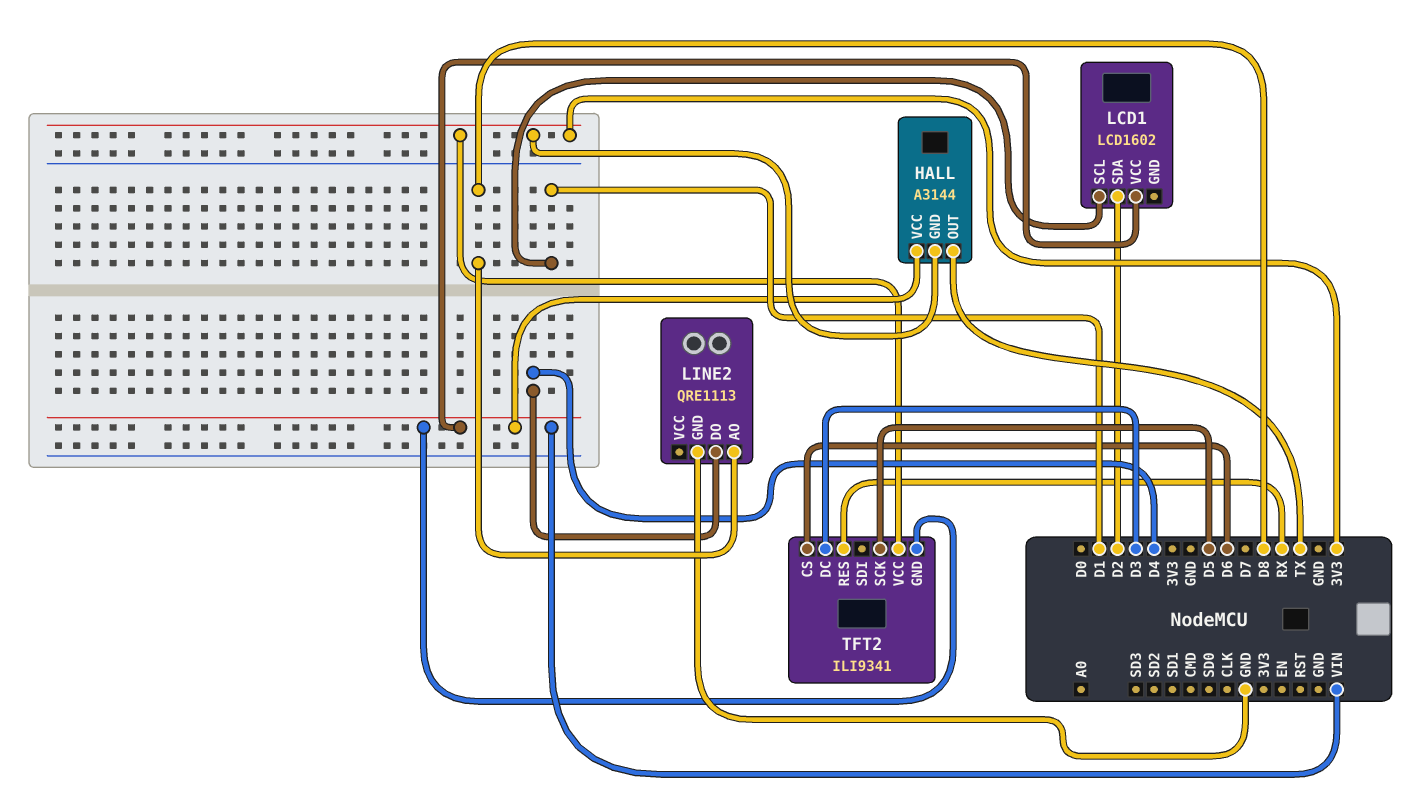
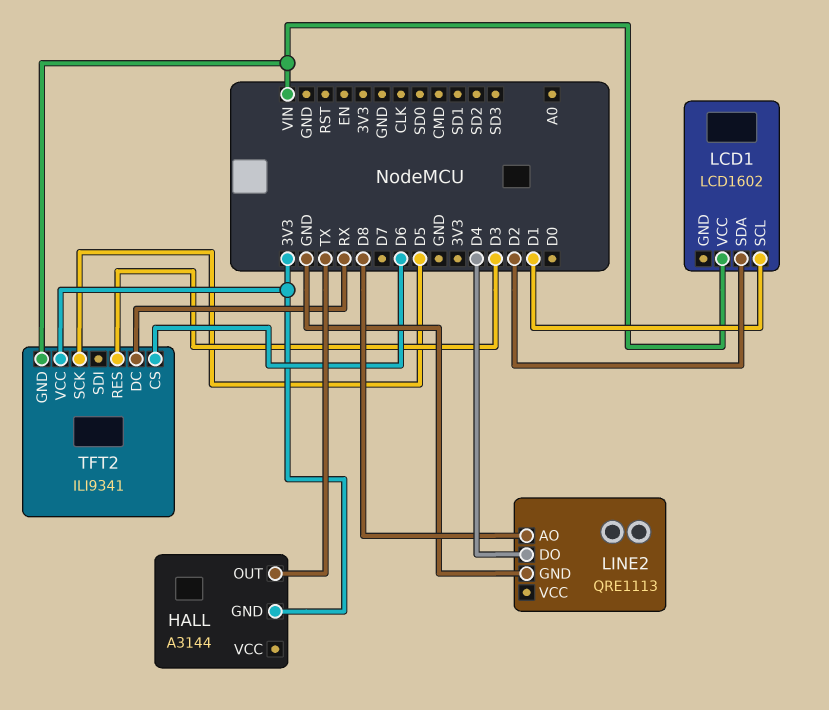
HALL pin VCC: VIN -> none
TFT2 pin DC: D3 -> RX
TFT2 pin RES: RX -> D3

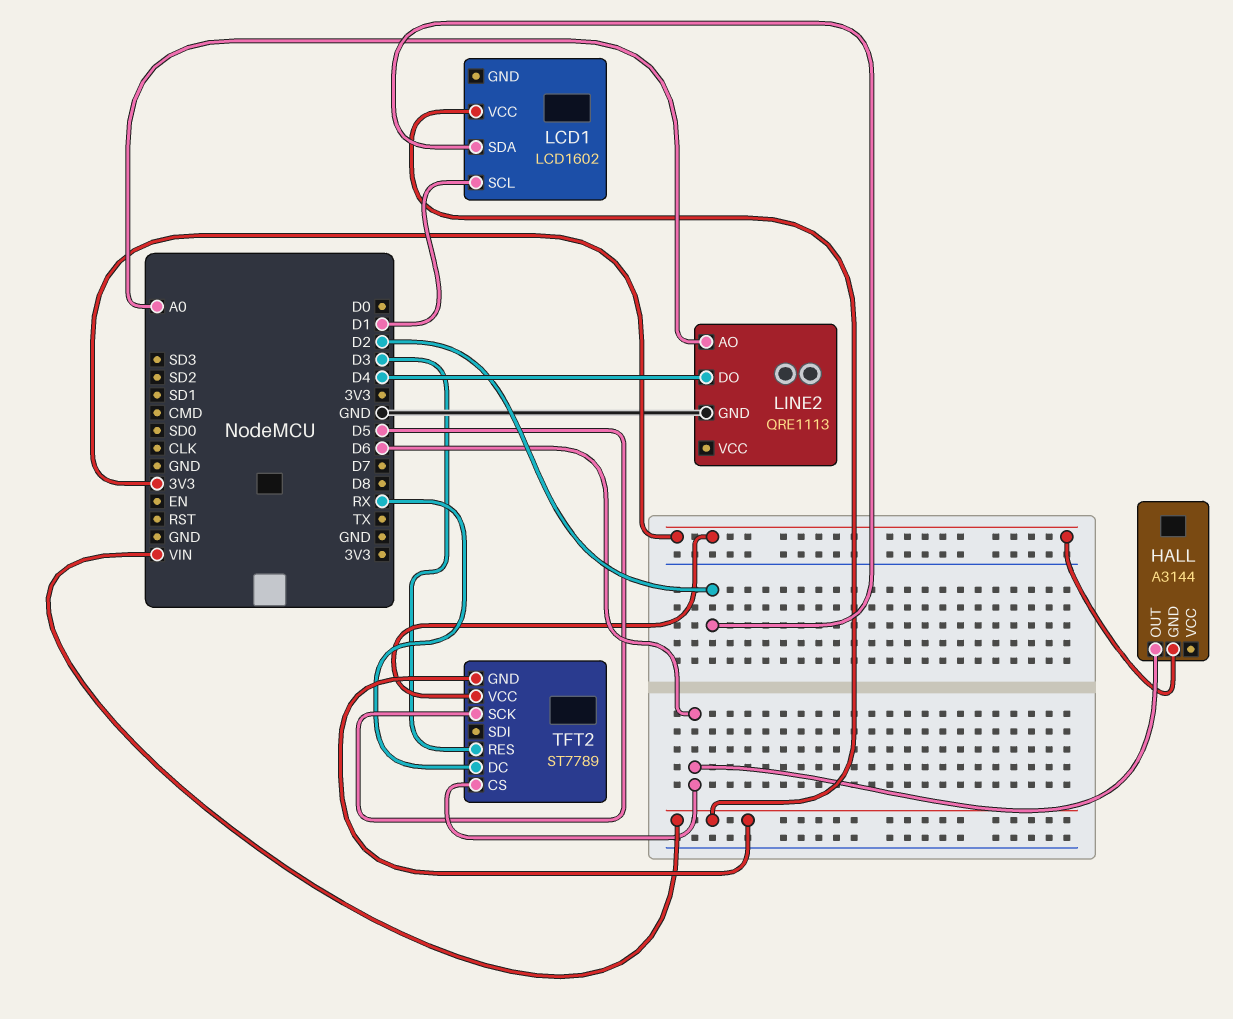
HALL pin OUT: TX -> D6
LINE2 pin AO: D8 -> A0
TFT2: ILI9341 -> ST7789

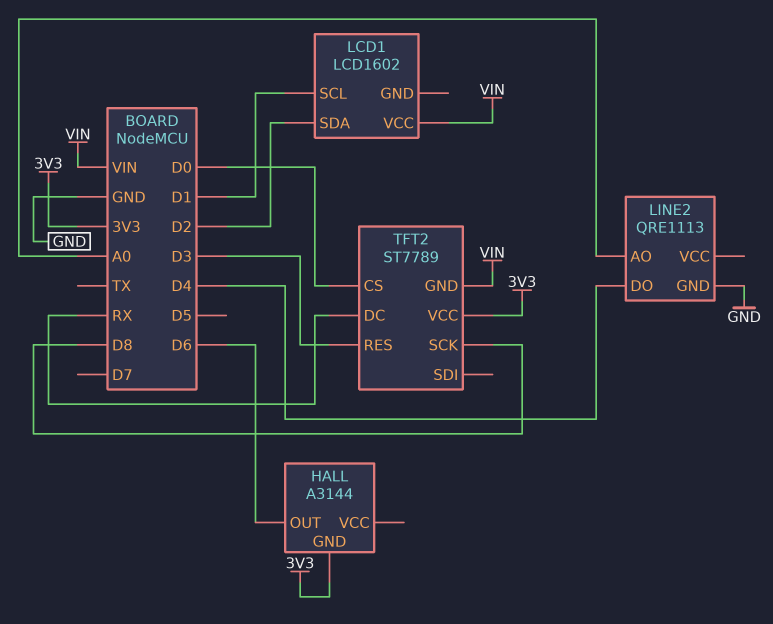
TFT2 pin CS: D6 -> D0
TFT2 pin SCK: D5 -> D8

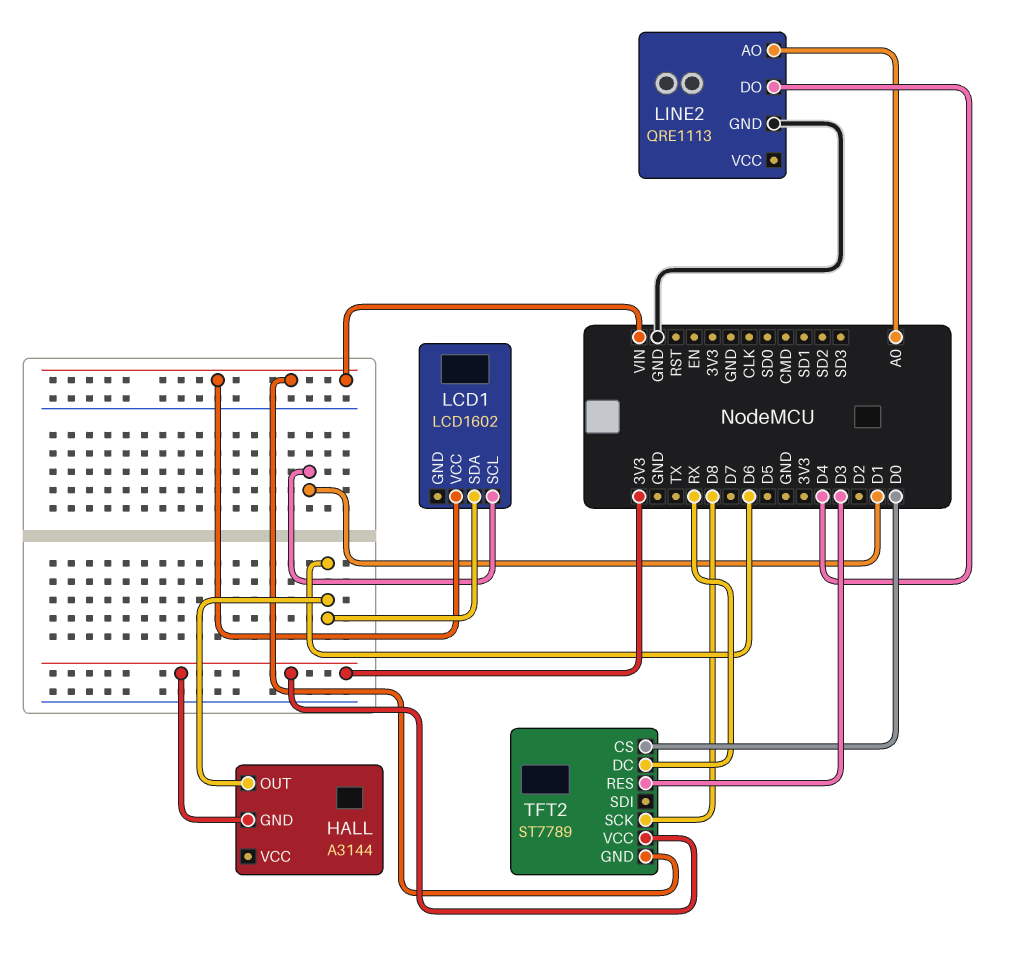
LCD1 pin SDA: D2 -> D6

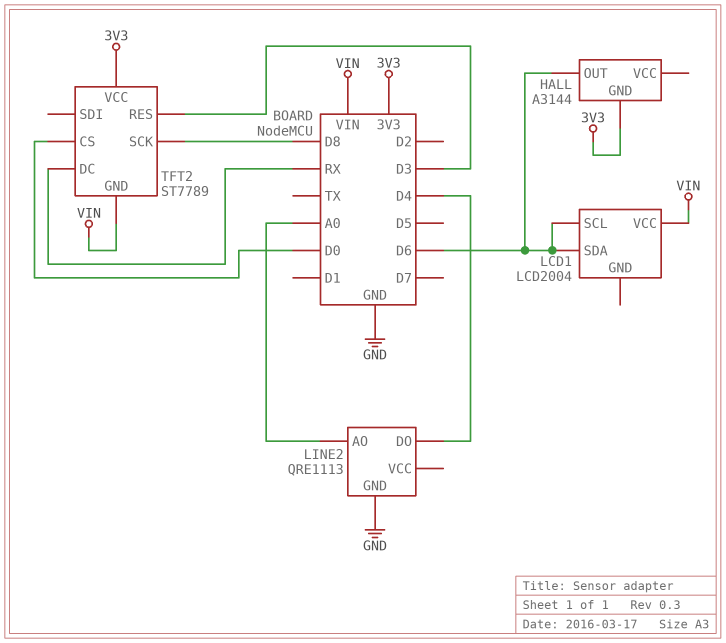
LCD1: LCD1602 -> LCD2004
LCD1 pin SCL: D1 -> D6

